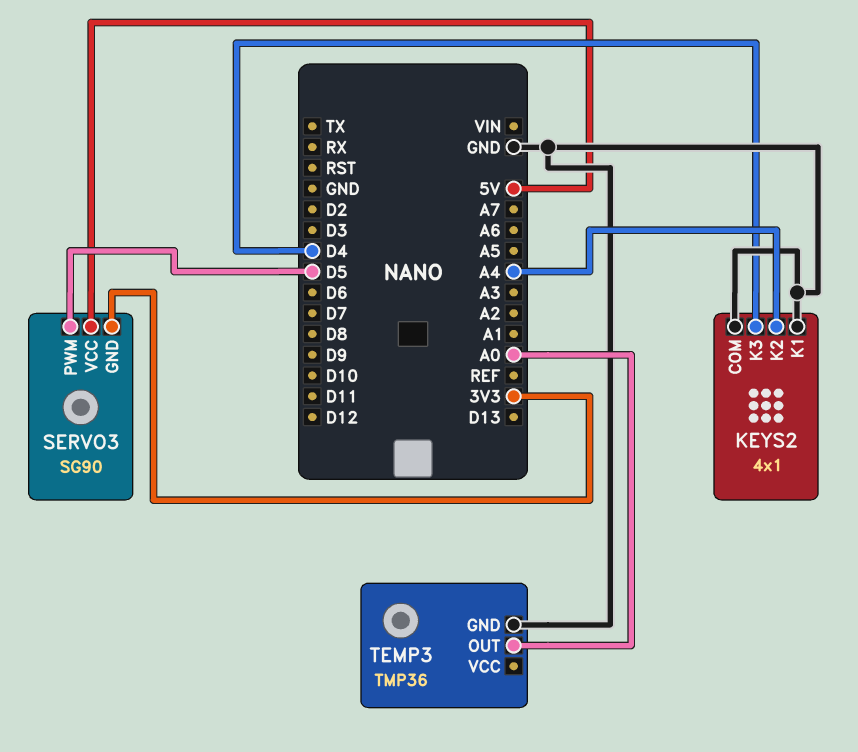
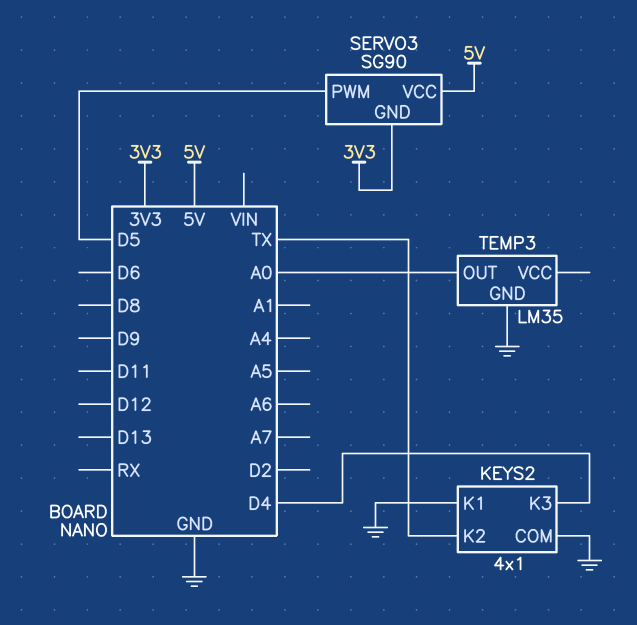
KEYS2 pin K2: A4 -> TX
TEMP3: TMP36 -> LM35

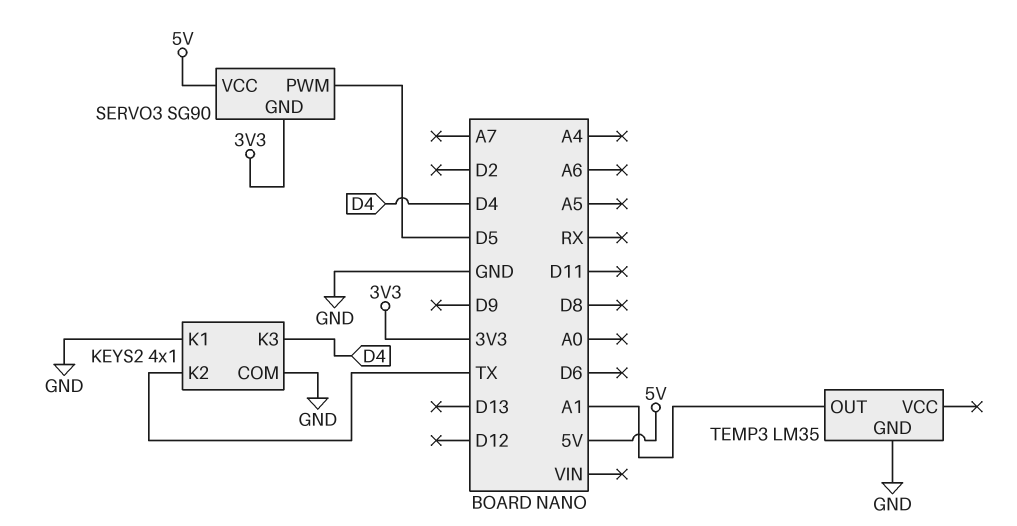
TEMP3 pin OUT: A0 -> A1

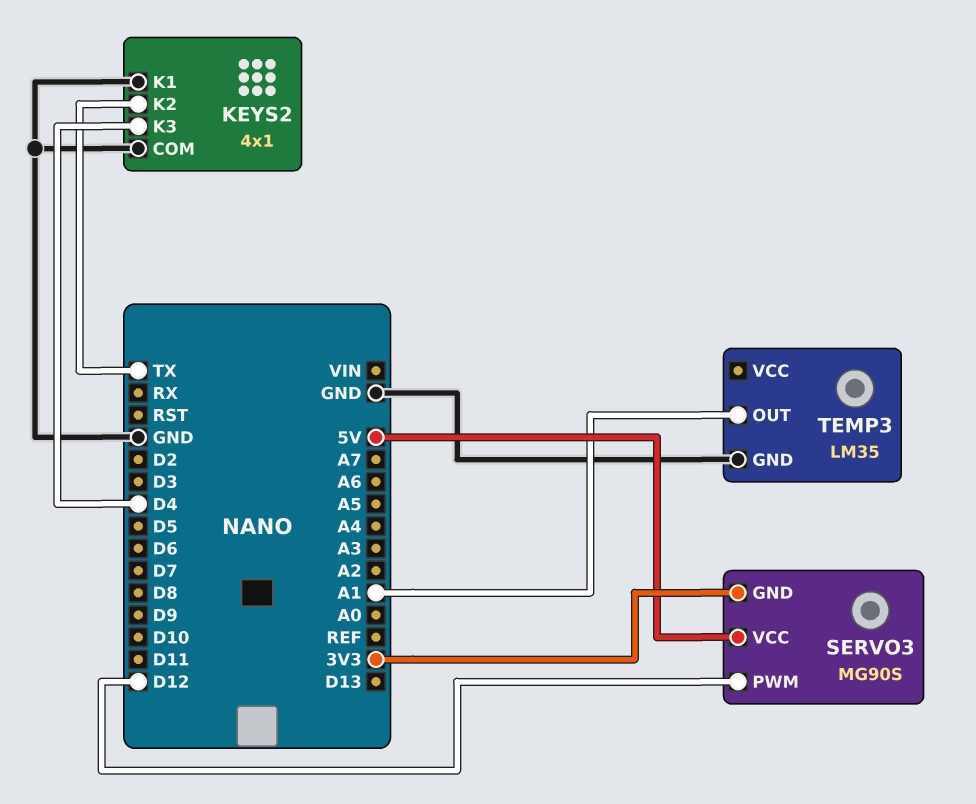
SERVO3: SG90 -> MG90S
SERVO3 pin PWM: D5 -> D12

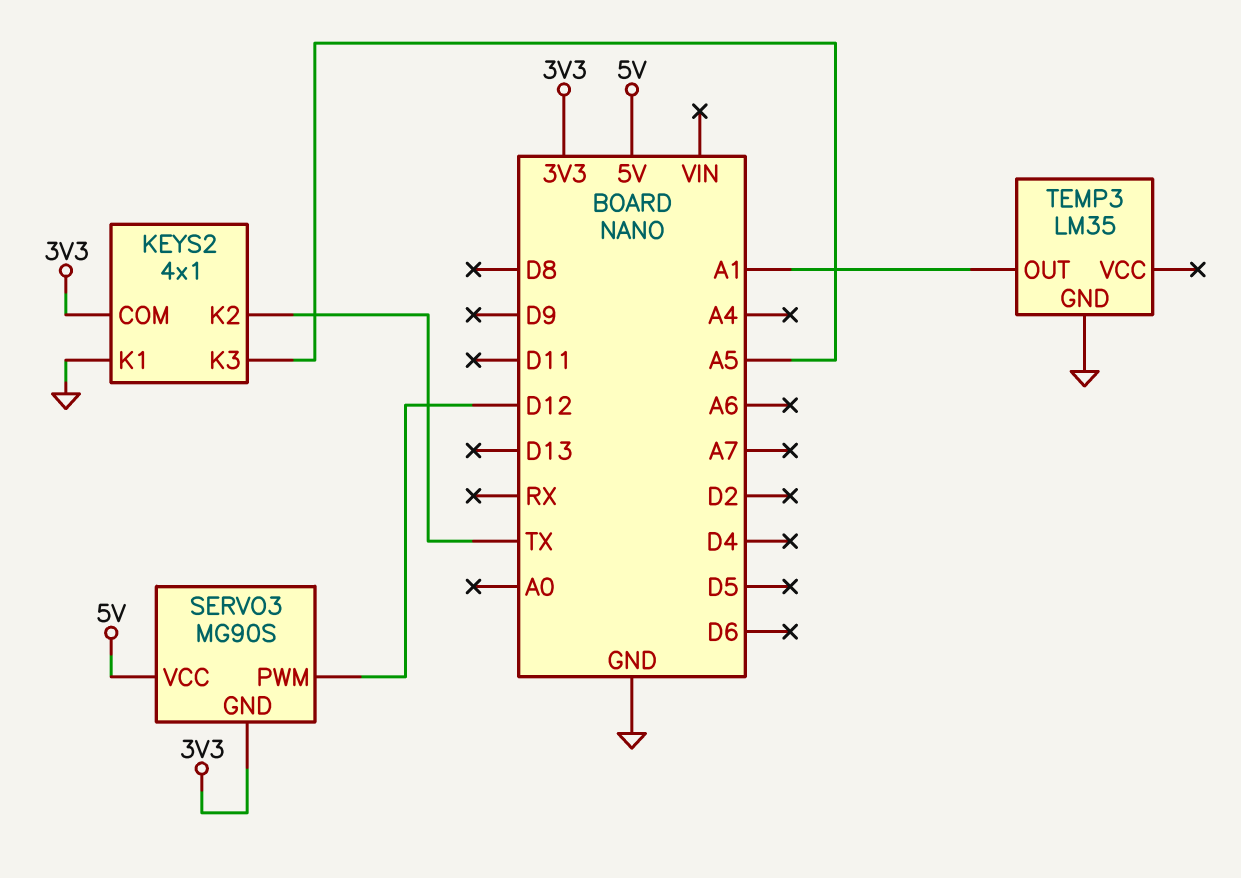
KEYS2 pin COM: GND -> 3V3
KEYS2 pin K3: D4 -> A5

